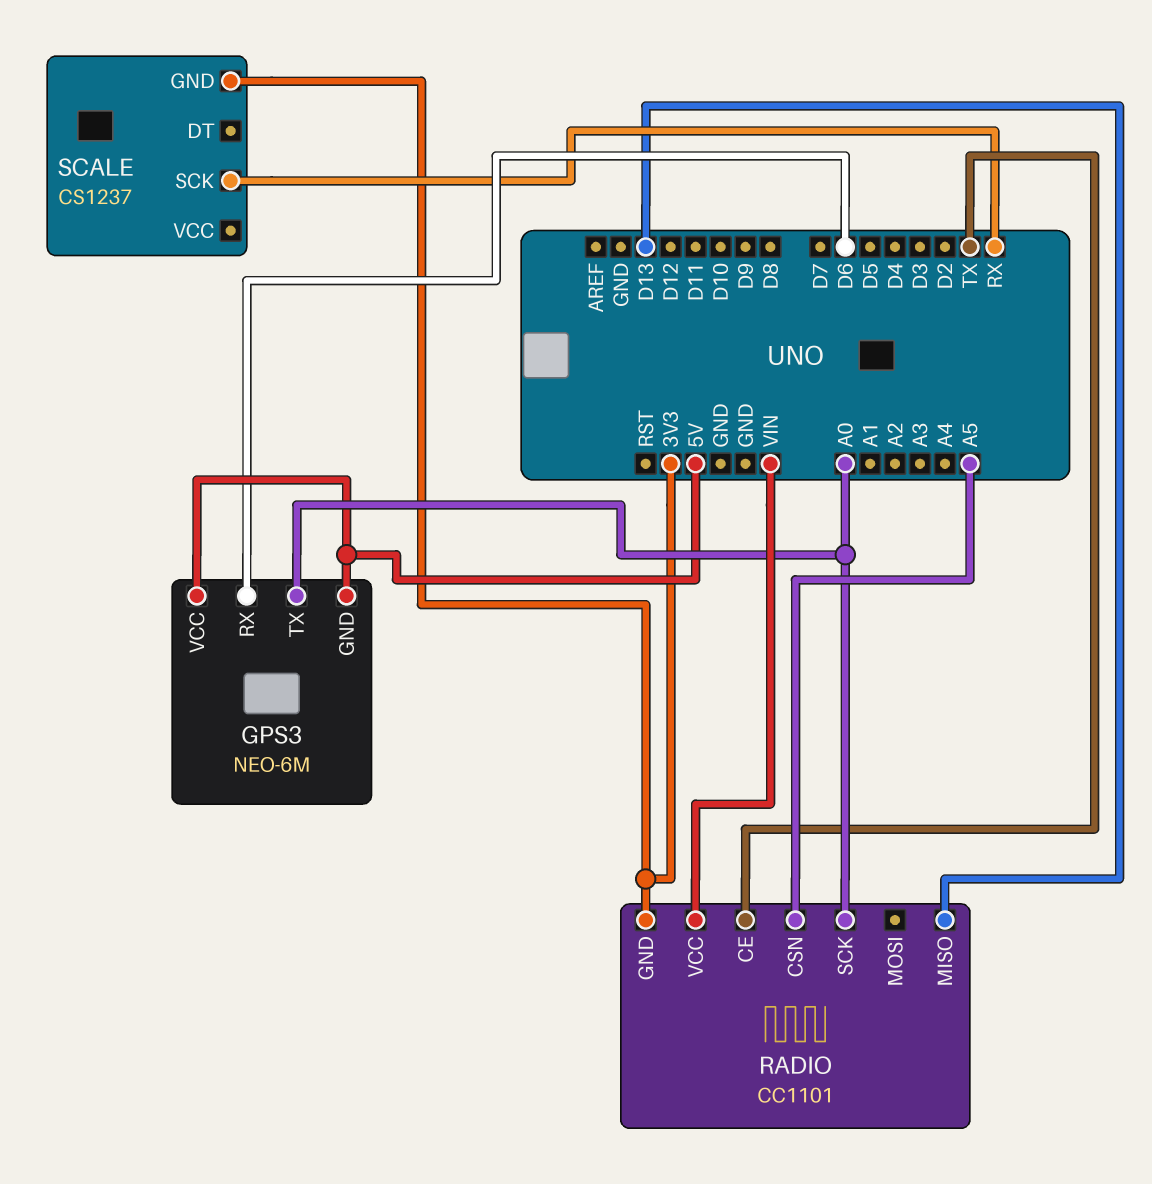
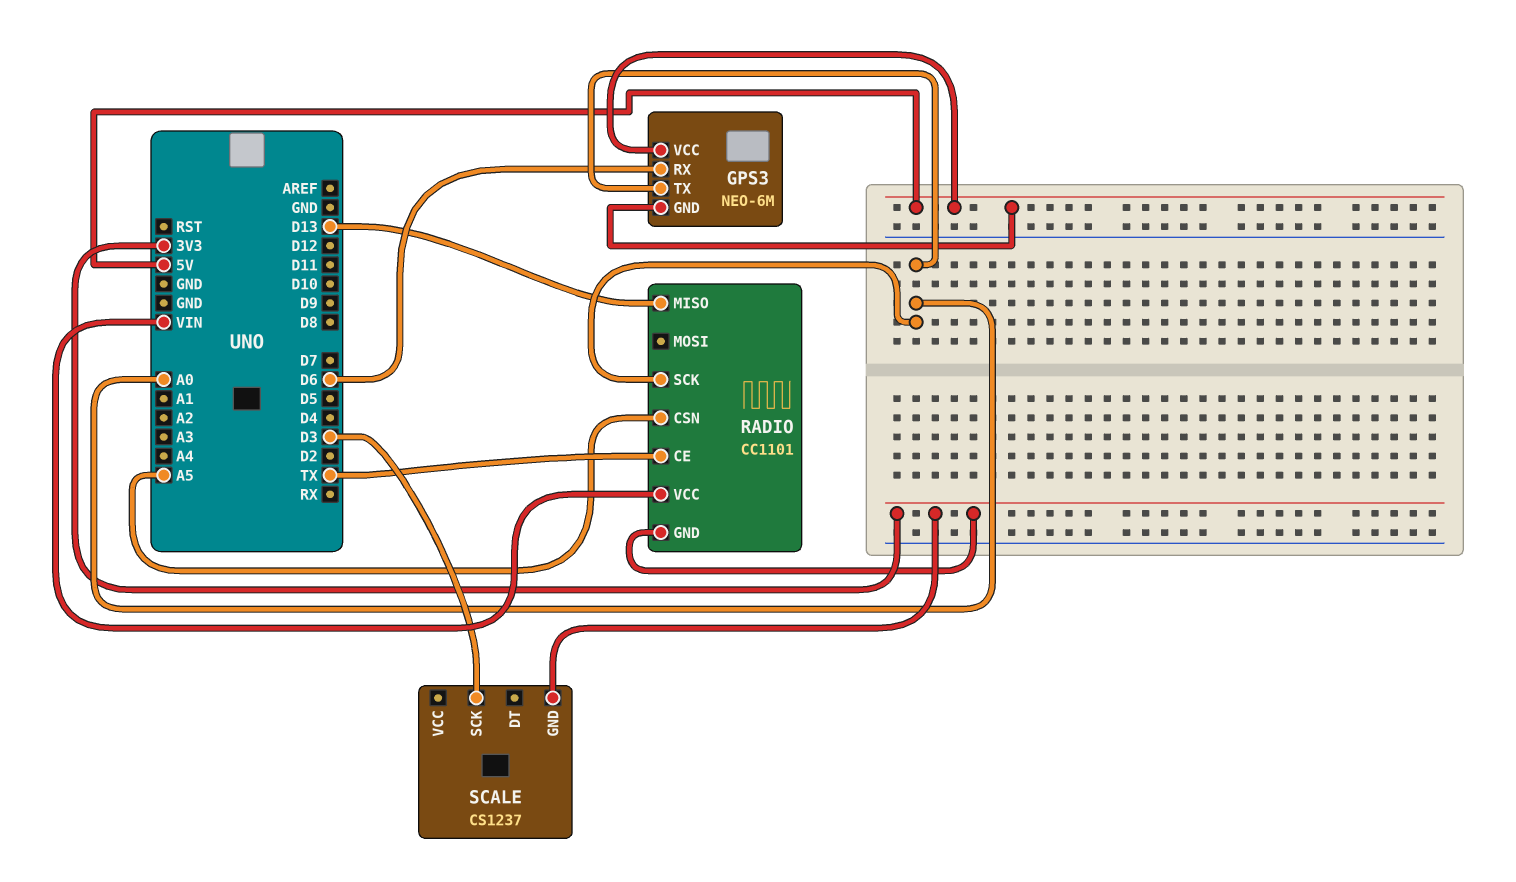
SCALE pin SCK: RX -> D3

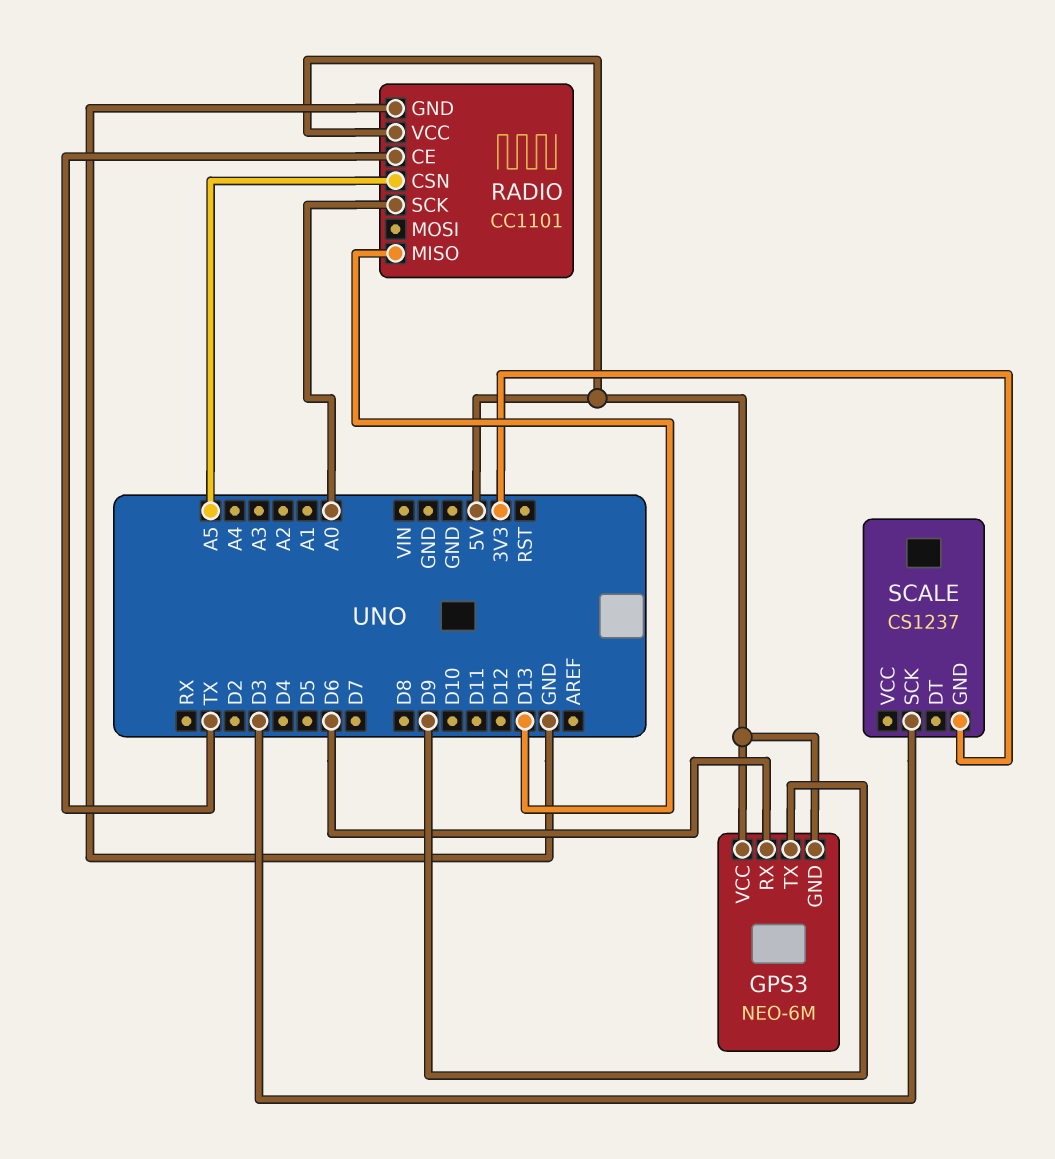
GPS3 pin TX: A0 -> D9
RADIO pin GND: 3V3 -> GND
RADIO pin VCC: VIN -> 5V

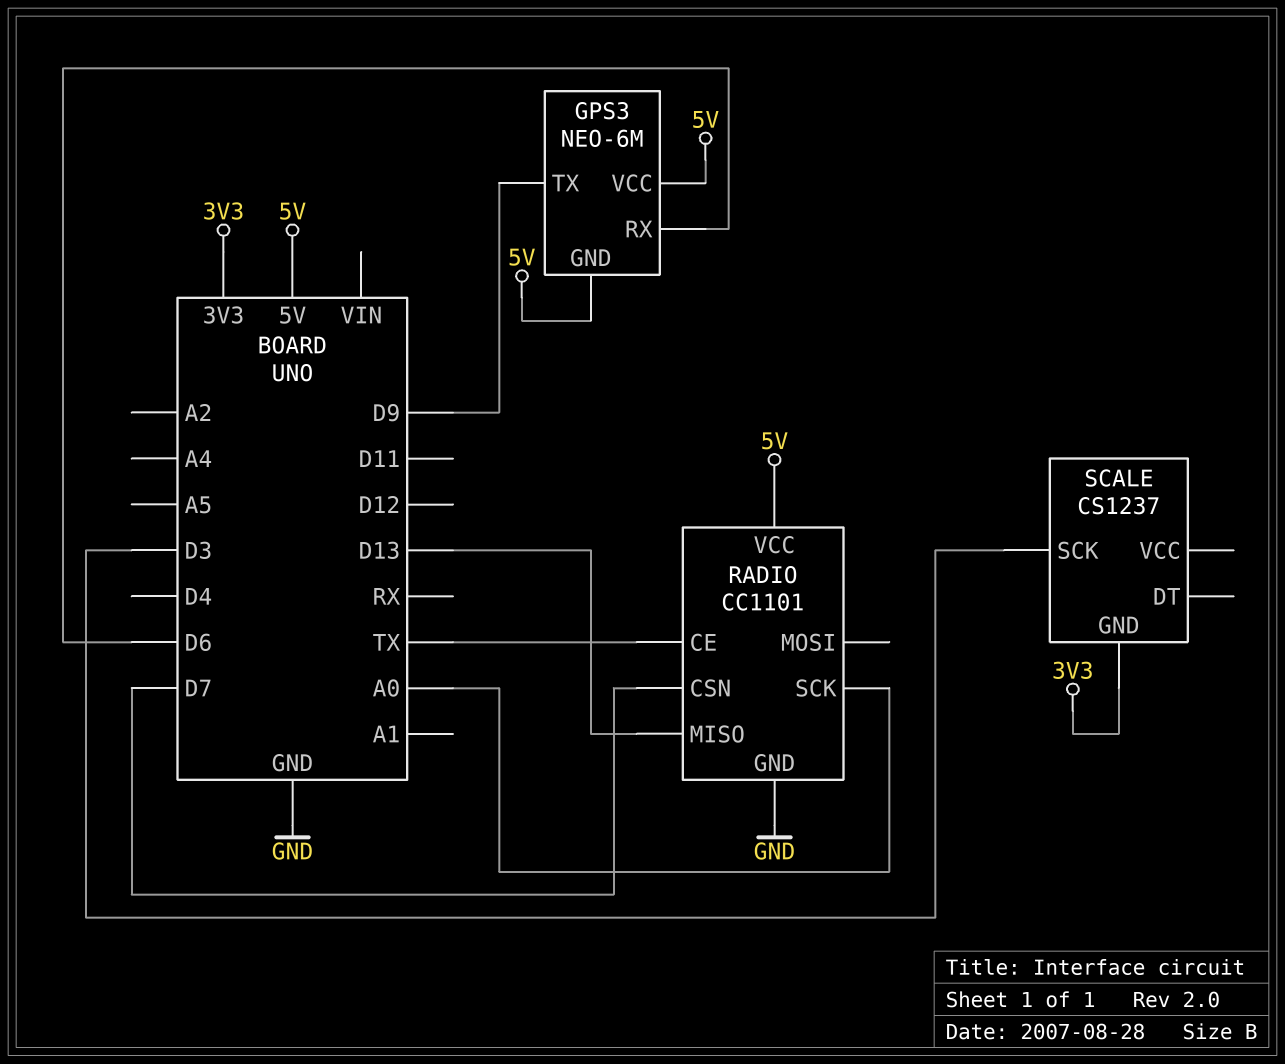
RADIO pin CSN: A5 -> D7

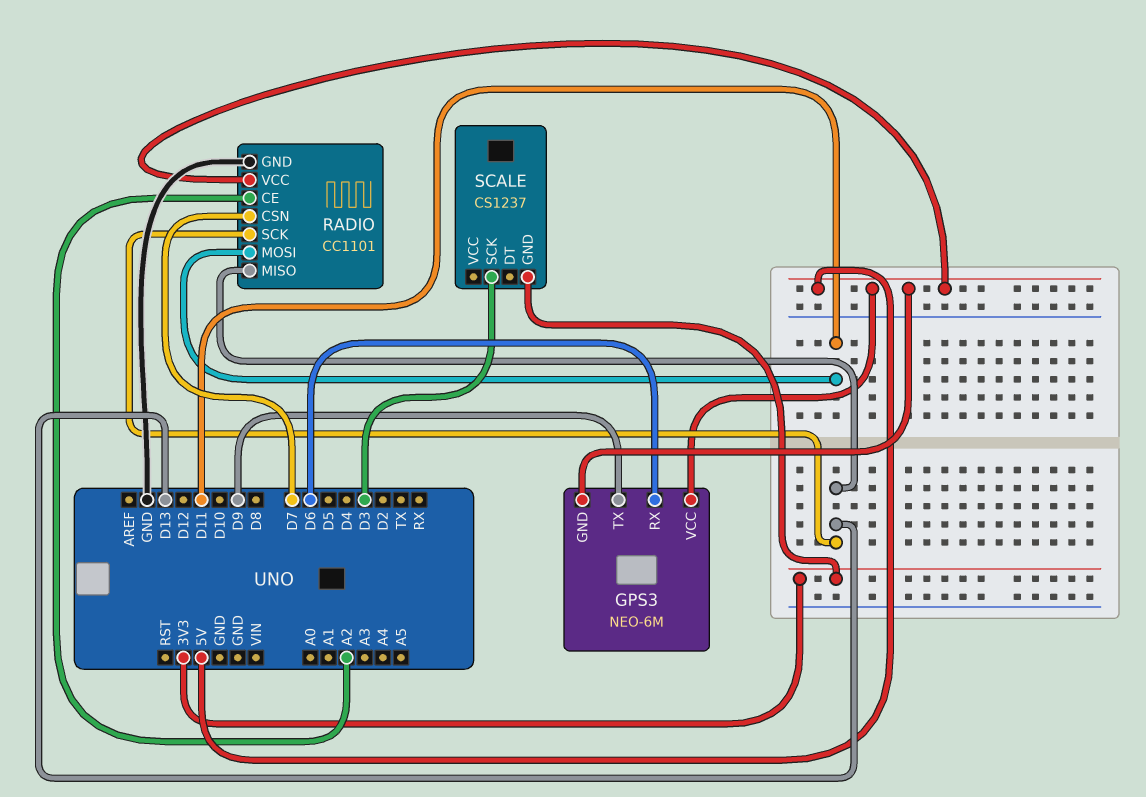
RADIO pin CE: TX -> A2
RADIO pin MOSI: none -> D11
RADIO pin SCK: A0 -> D13

